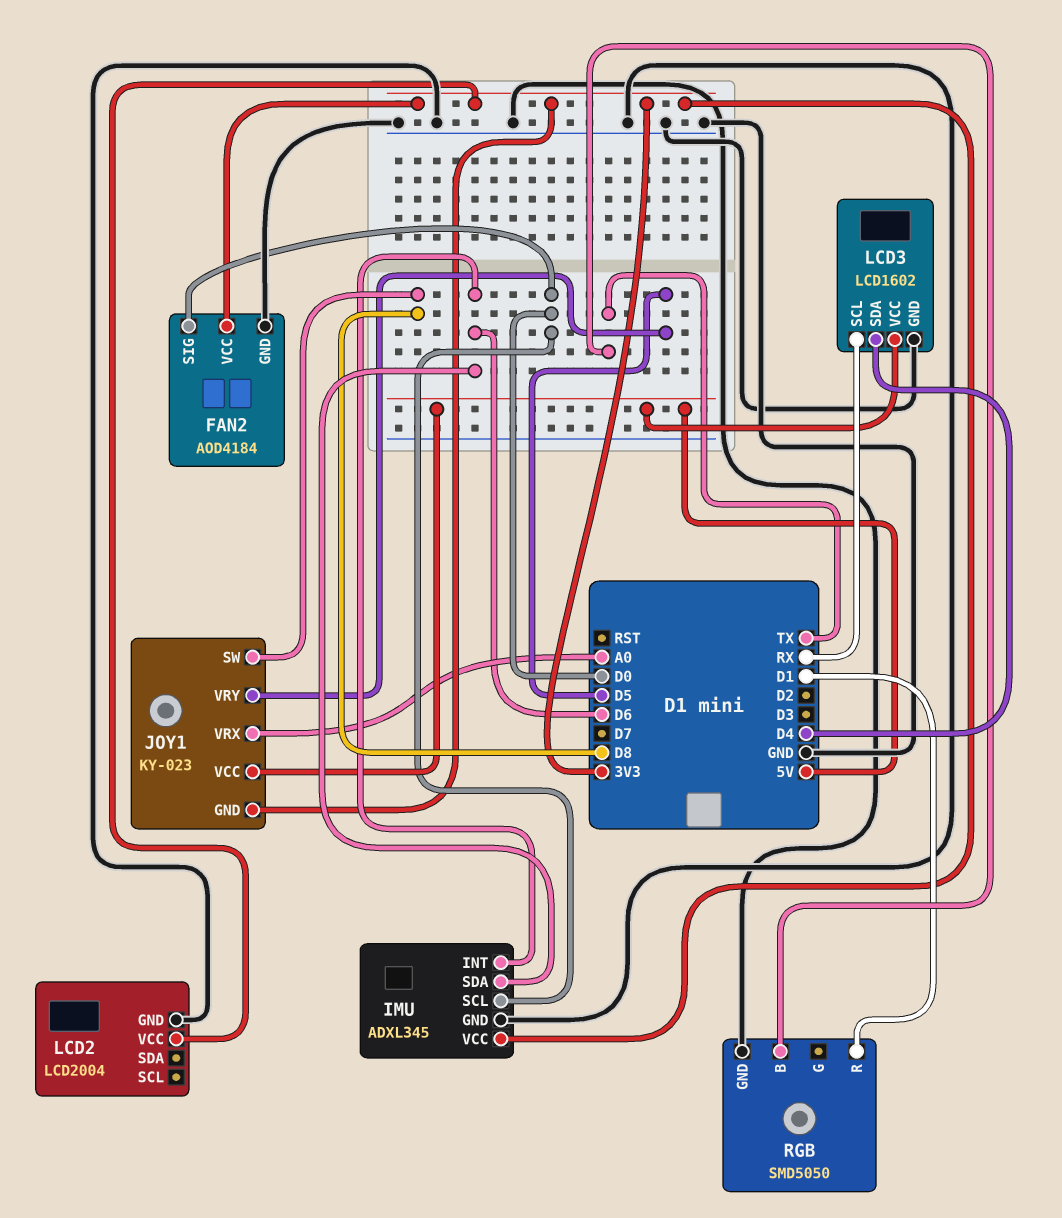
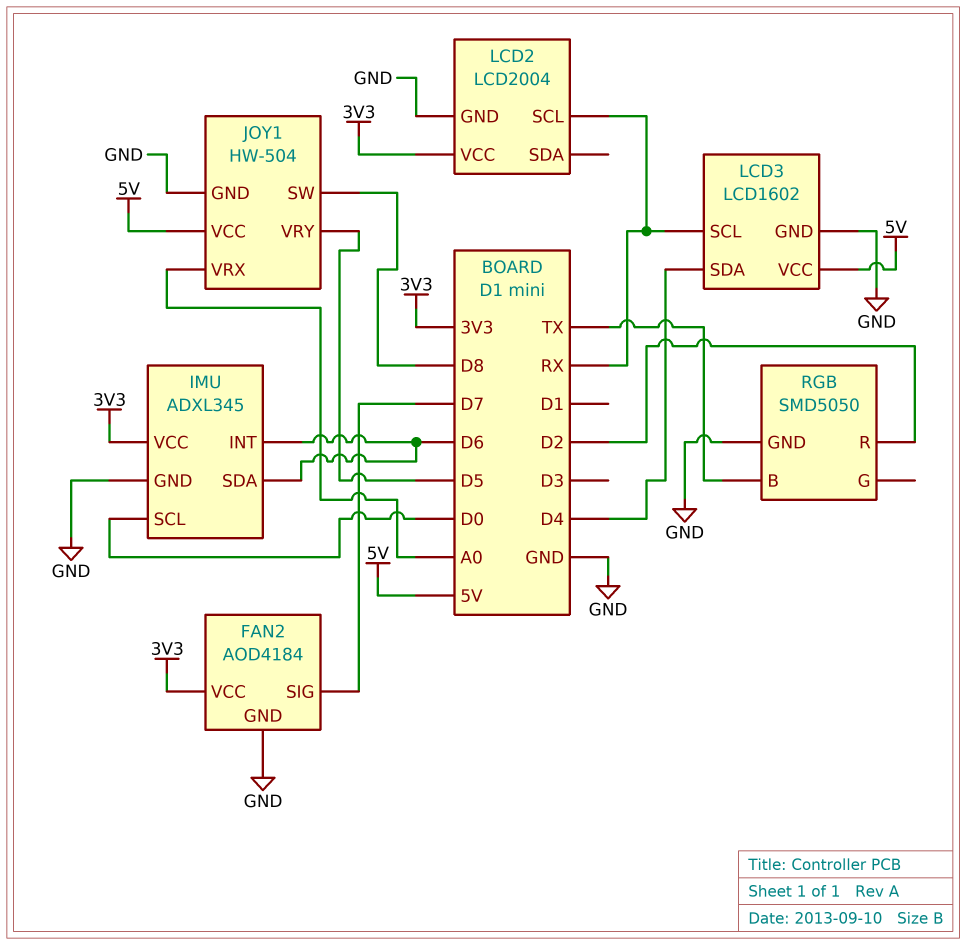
FAN2 pin SIG: D0 -> D7
JOY1: KY-023 -> HW-504
JOY1 pin GND: 3V3 -> GND
LCD2 pin SCL: none -> RX
RGB pin R: D1 -> D2

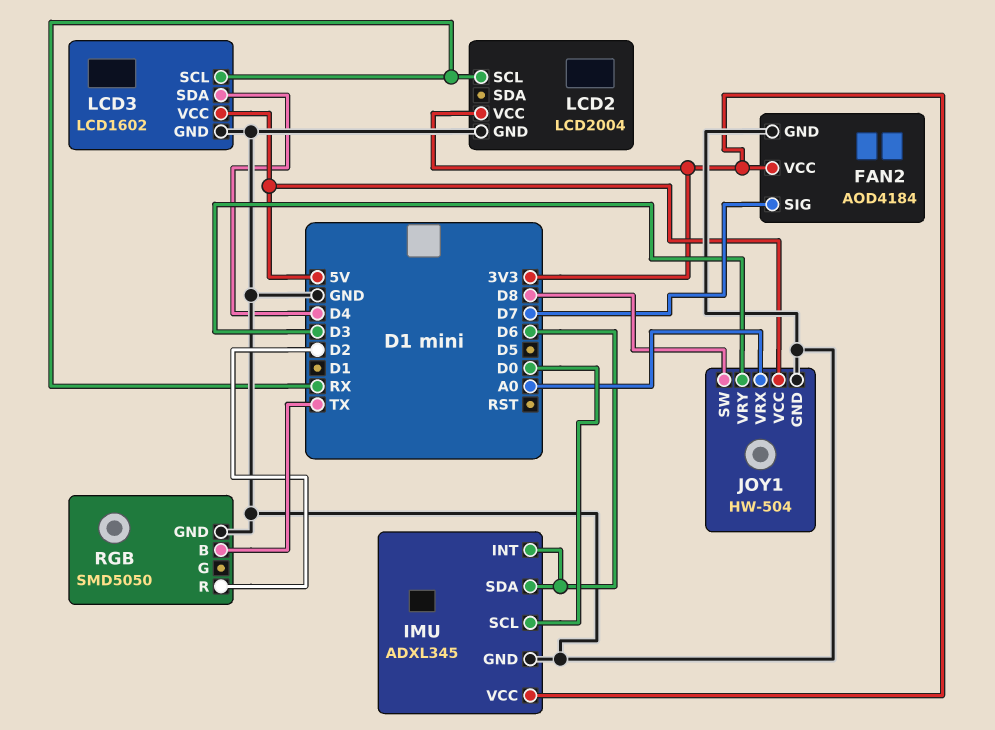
JOY1 pin VRY: D5 -> D3

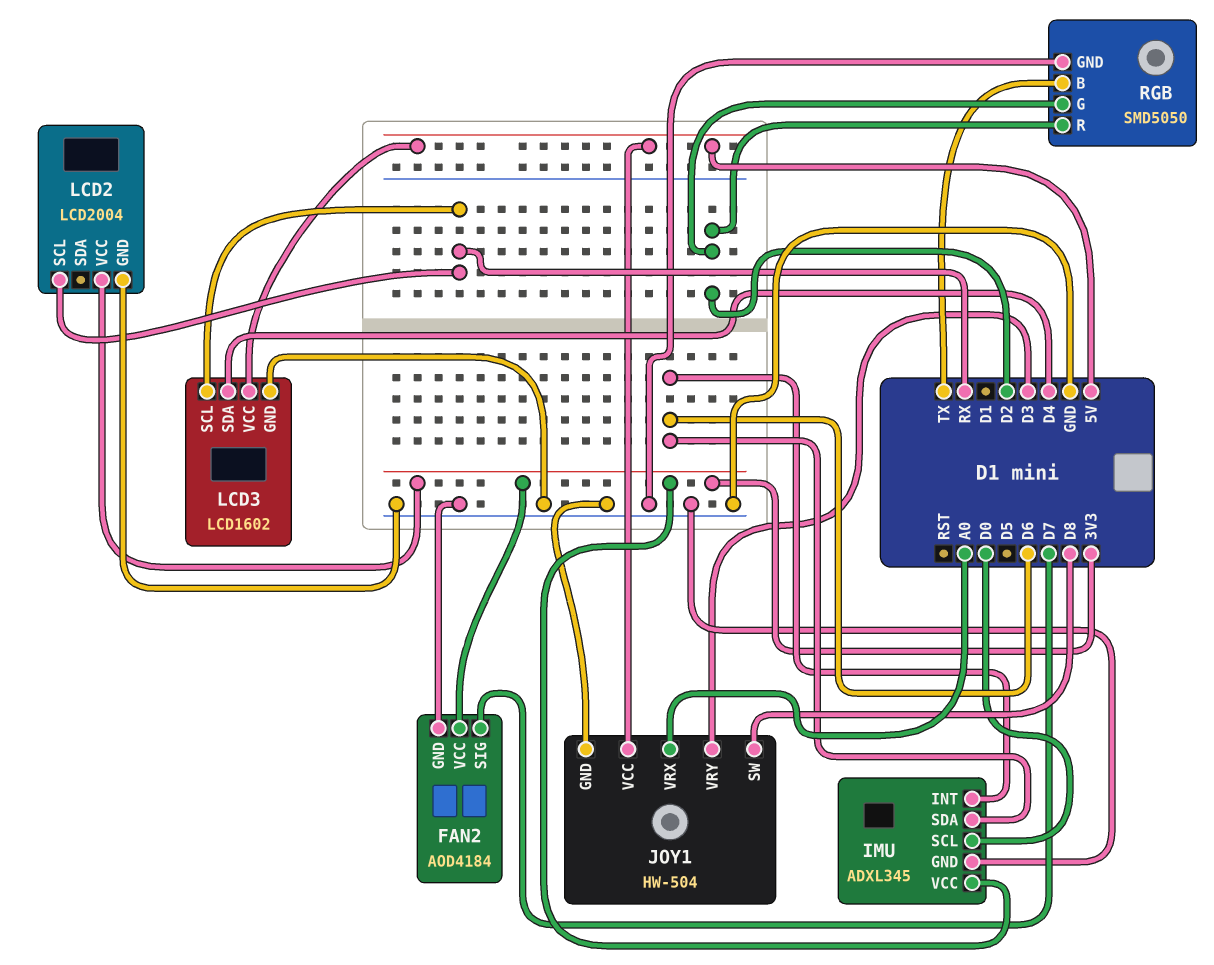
RGB pin G: none -> D2

